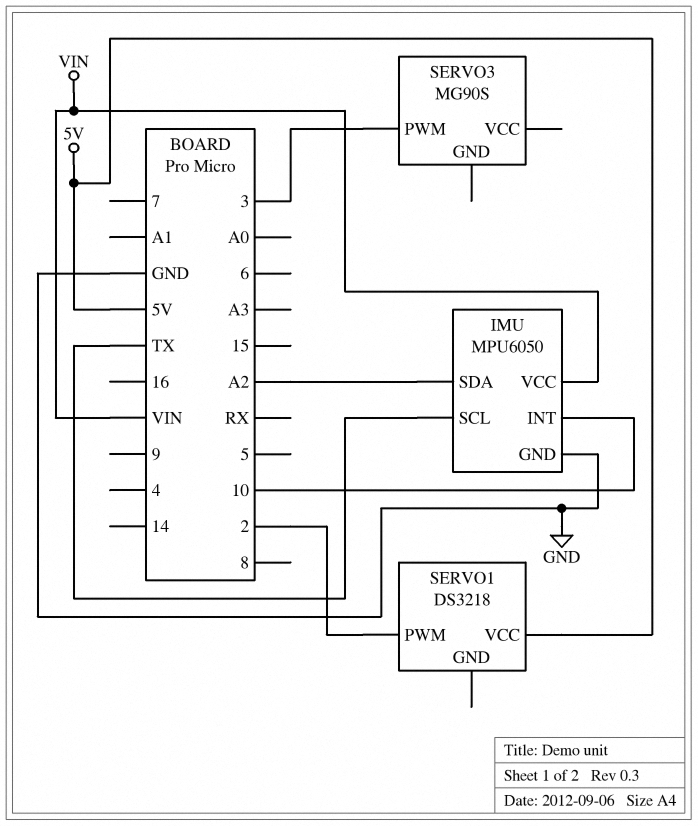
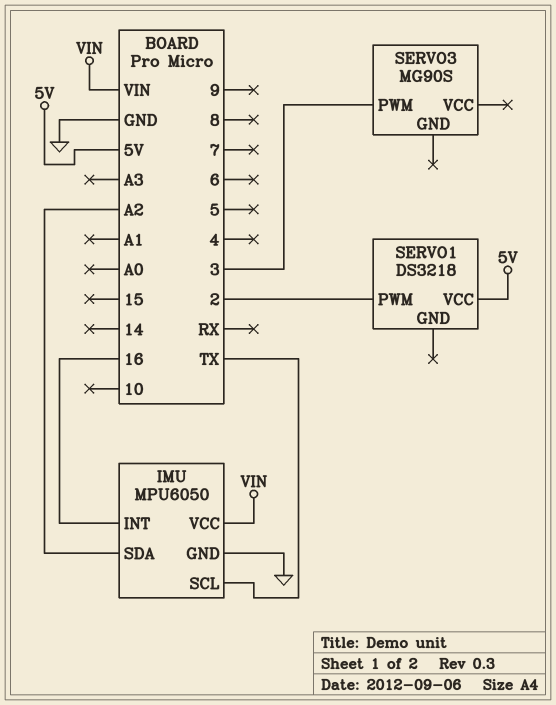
IMU pin INT: 10 -> 16

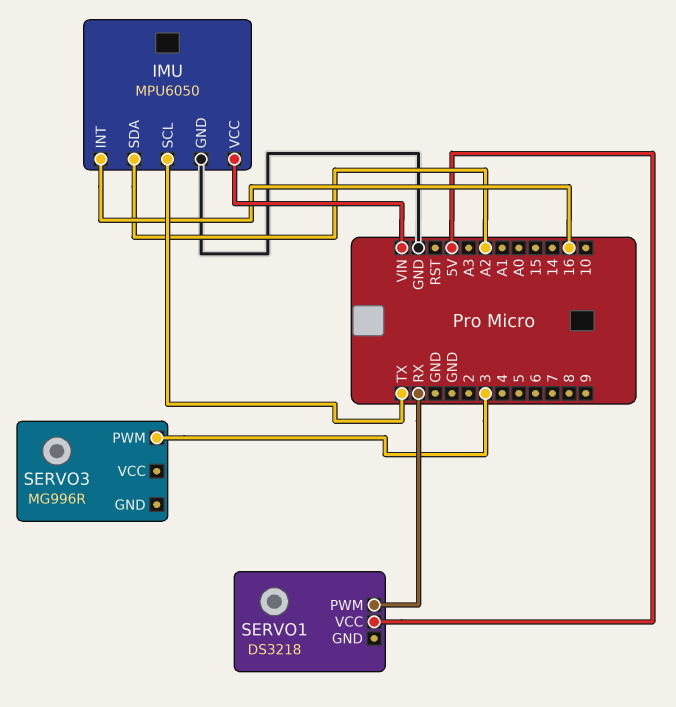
SERVO1 pin PWM: 2 -> RX
SERVO3: MG90S -> MG996R

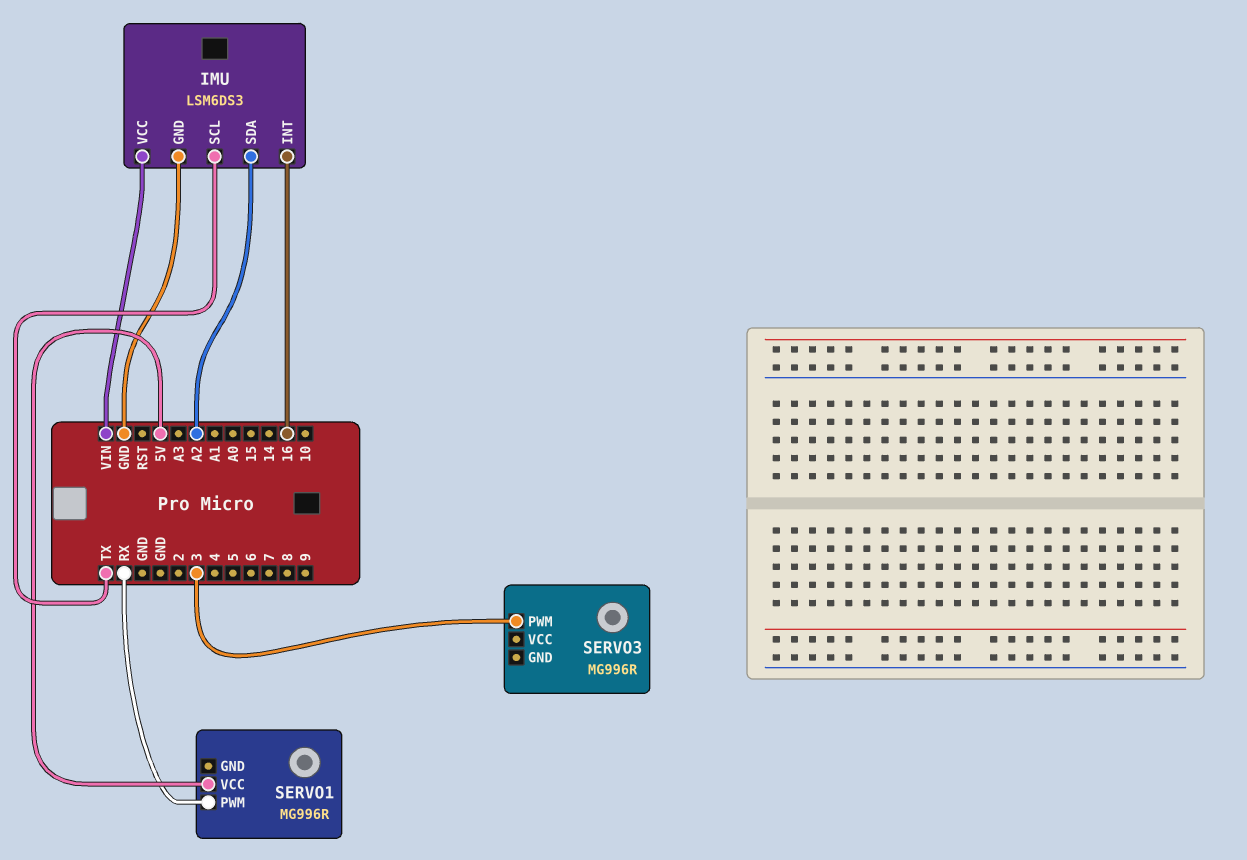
IMU: MPU6050 -> LSM6DS3
SERVO1: DS3218 -> MG996R

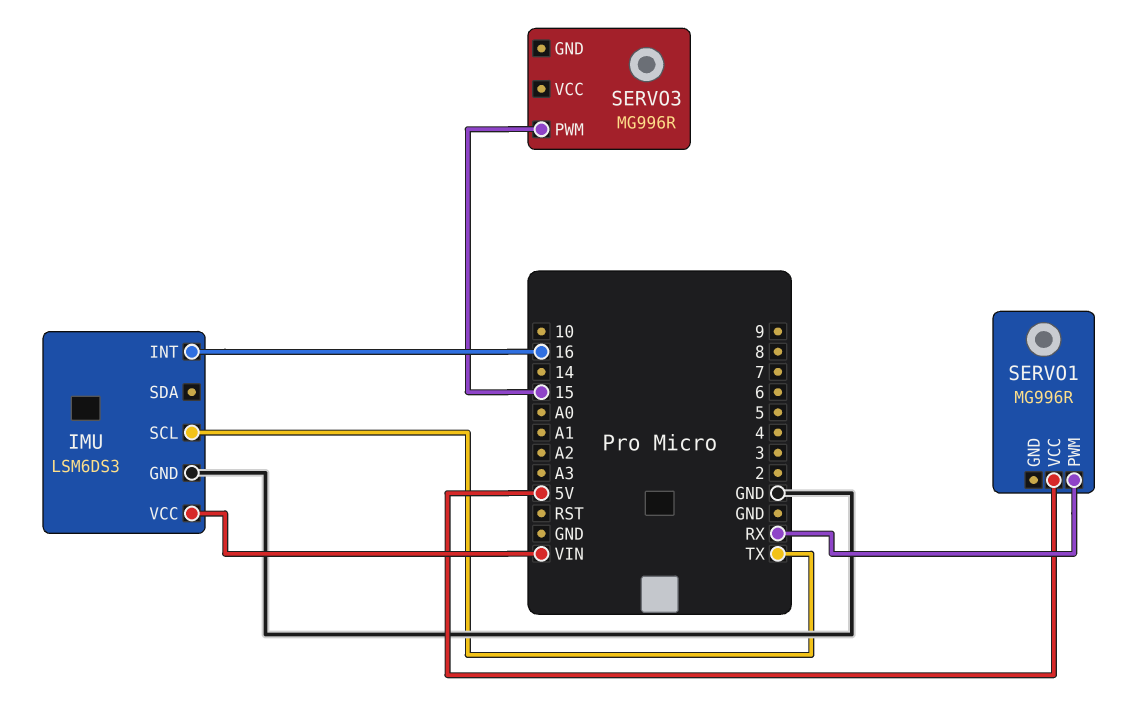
IMU pin SDA: A2 -> none
SERVO3 pin PWM: 3 -> 15

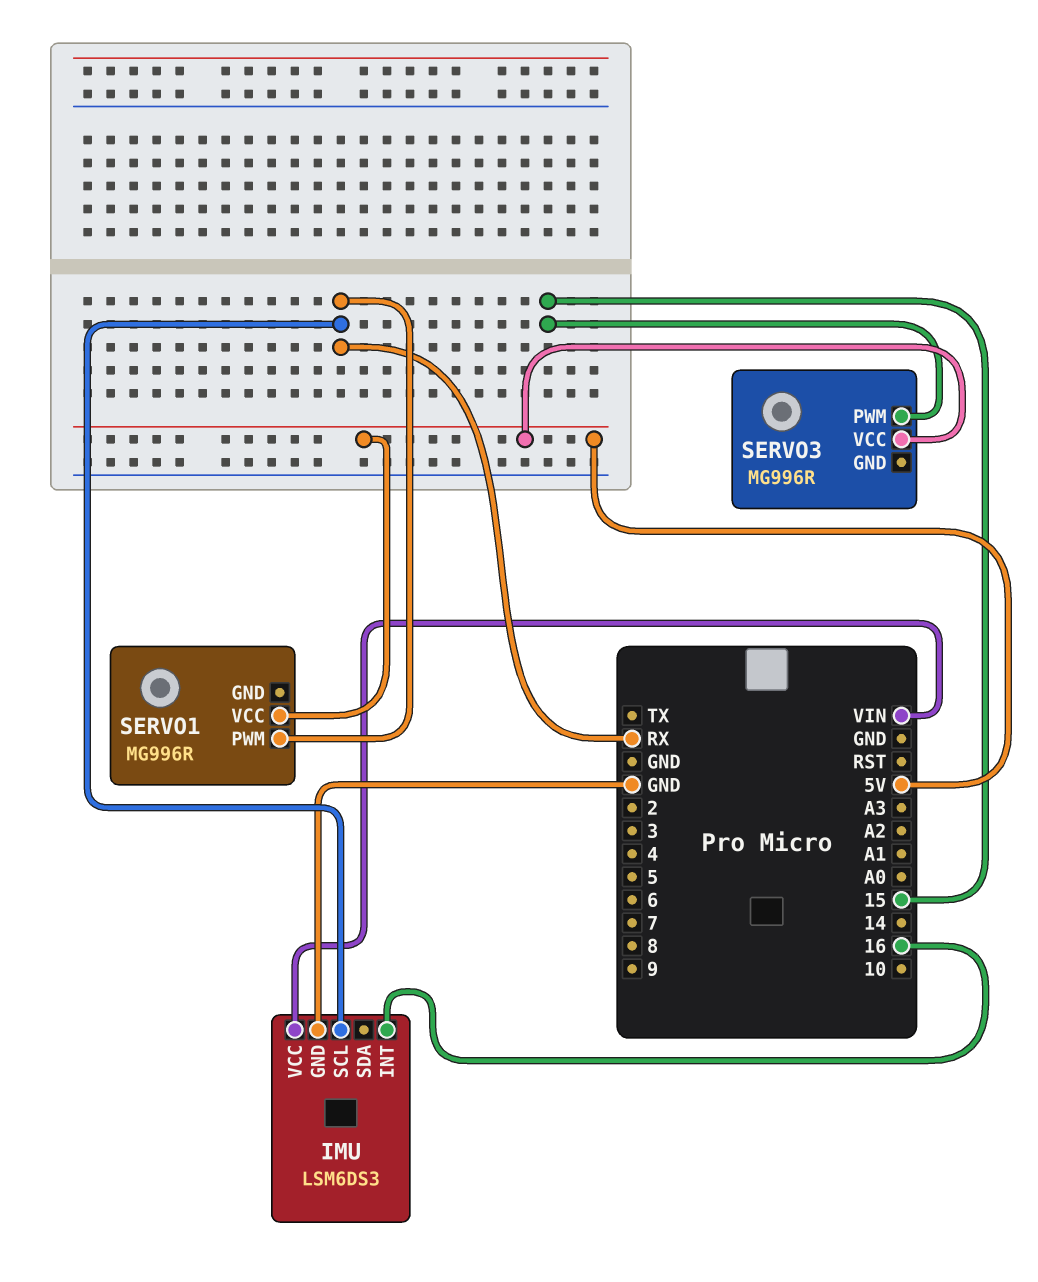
IMU pin SCL: TX -> RX
SERVO3 pin VCC: none -> 5V

